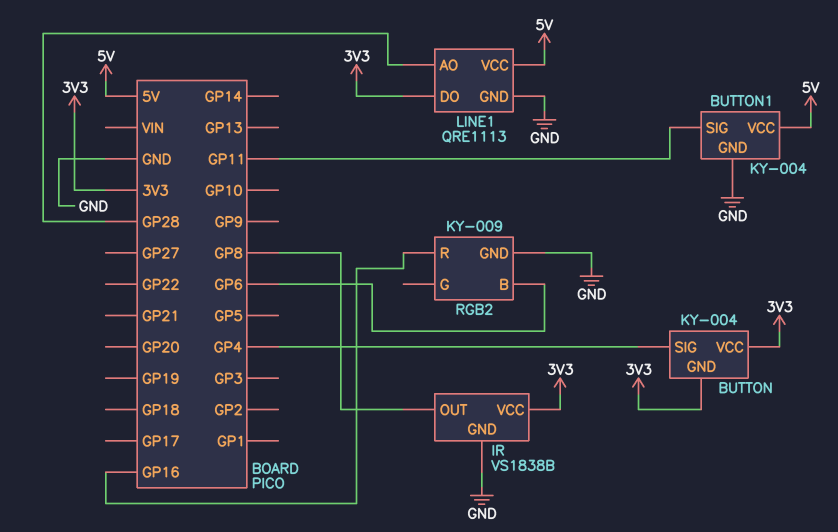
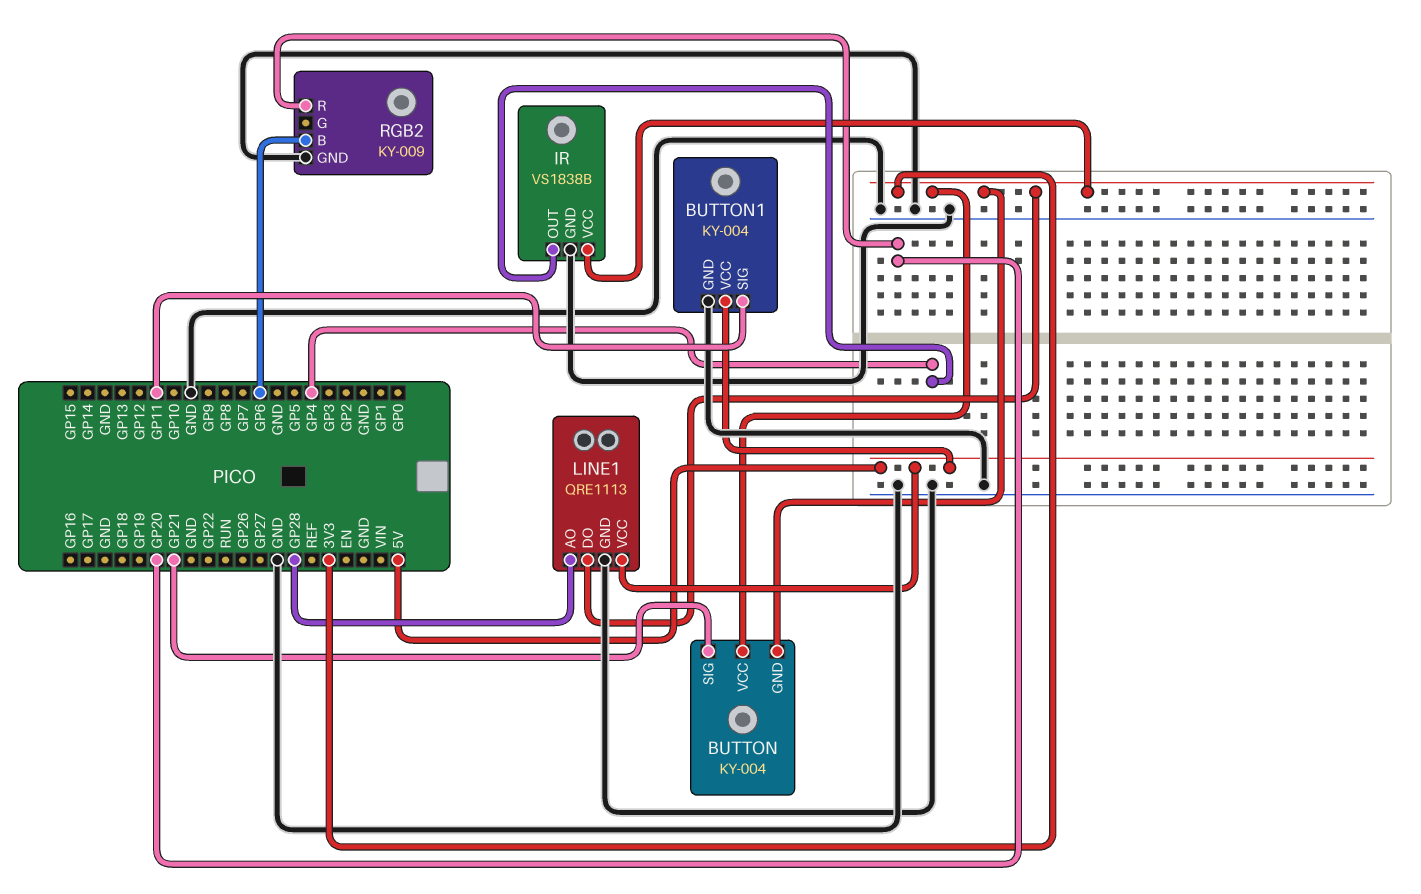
BUTTON pin SIG: GP4 -> GP21
IR pin OUT: GP8 -> GP4
RGB2 pin R: GP16 -> GP20

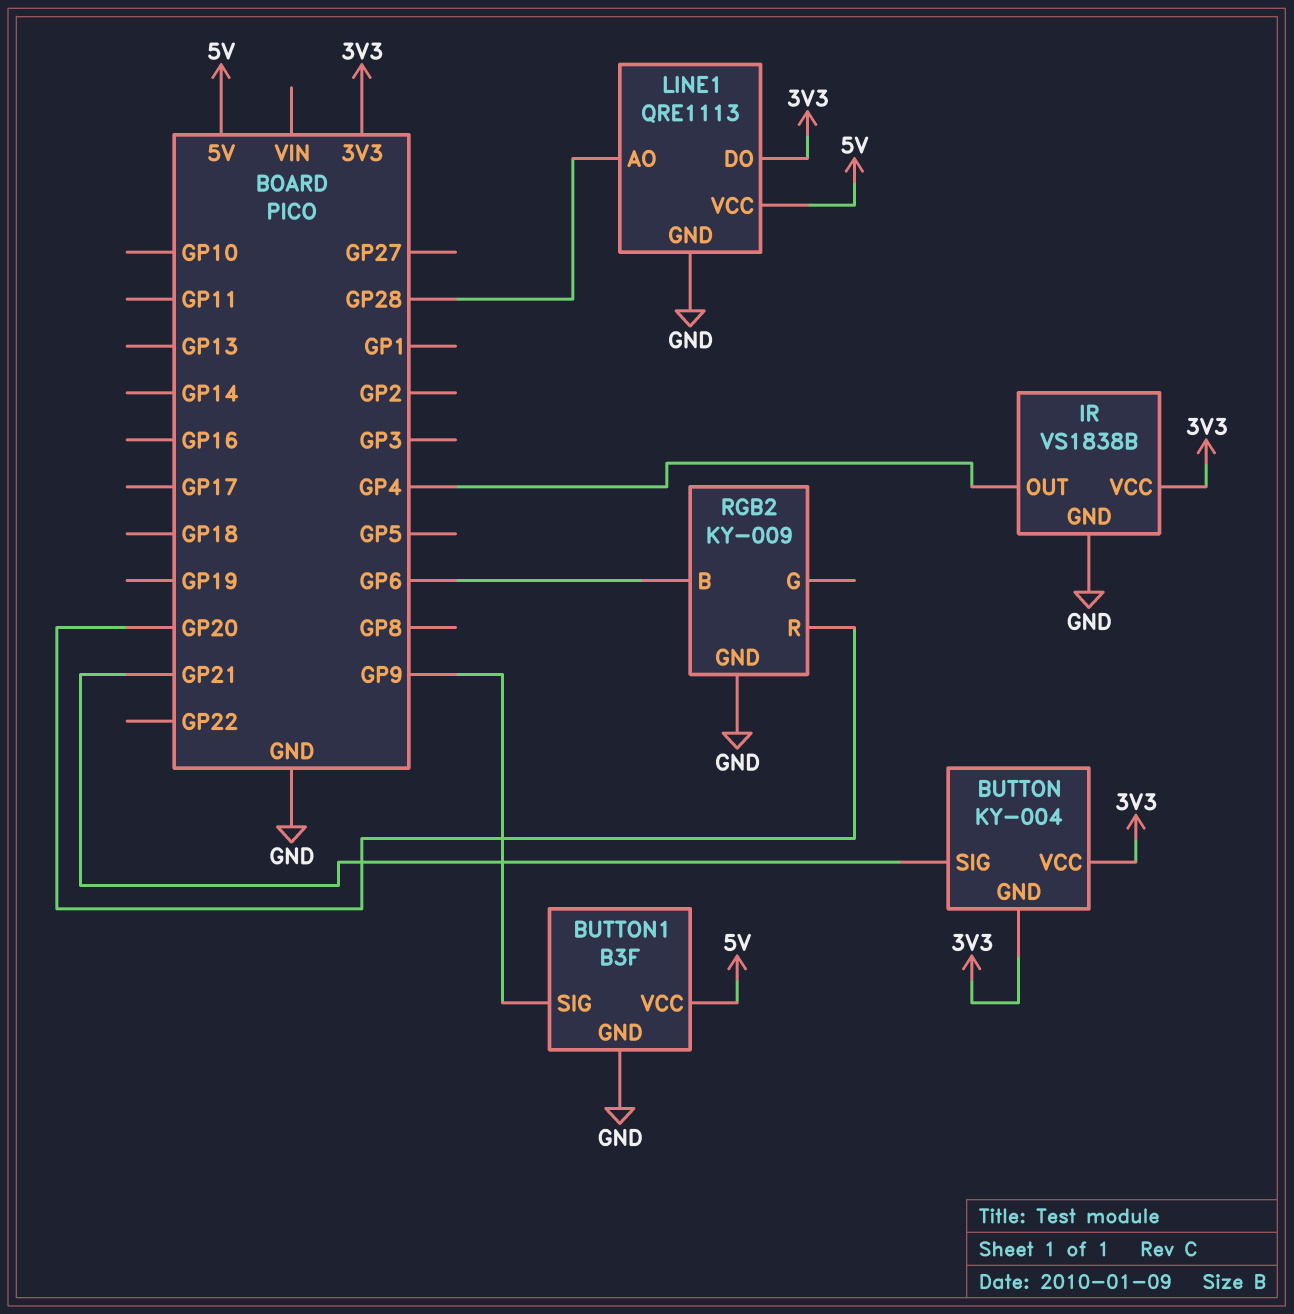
BUTTON1: KY-004 -> B3F
BUTTON1 pin SIG: GP11 -> GP9

